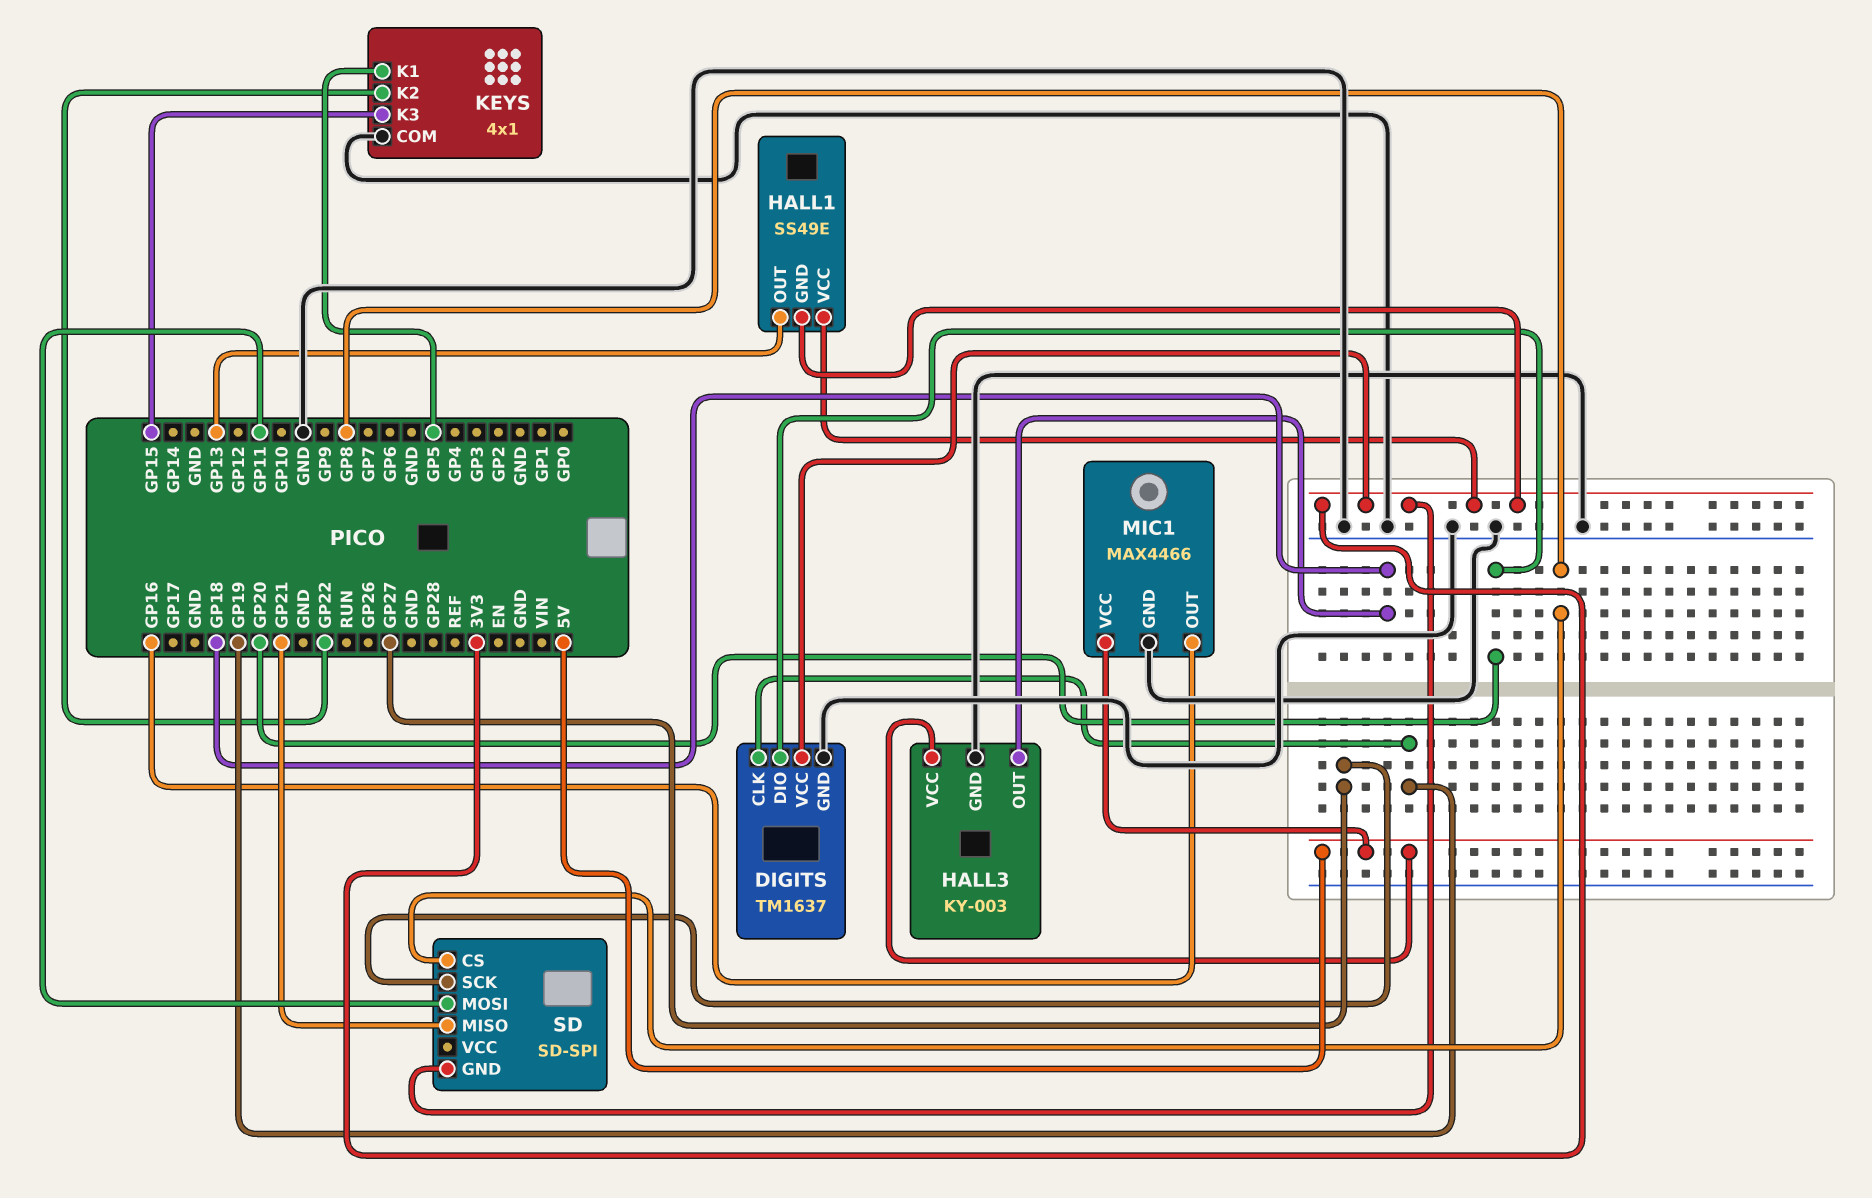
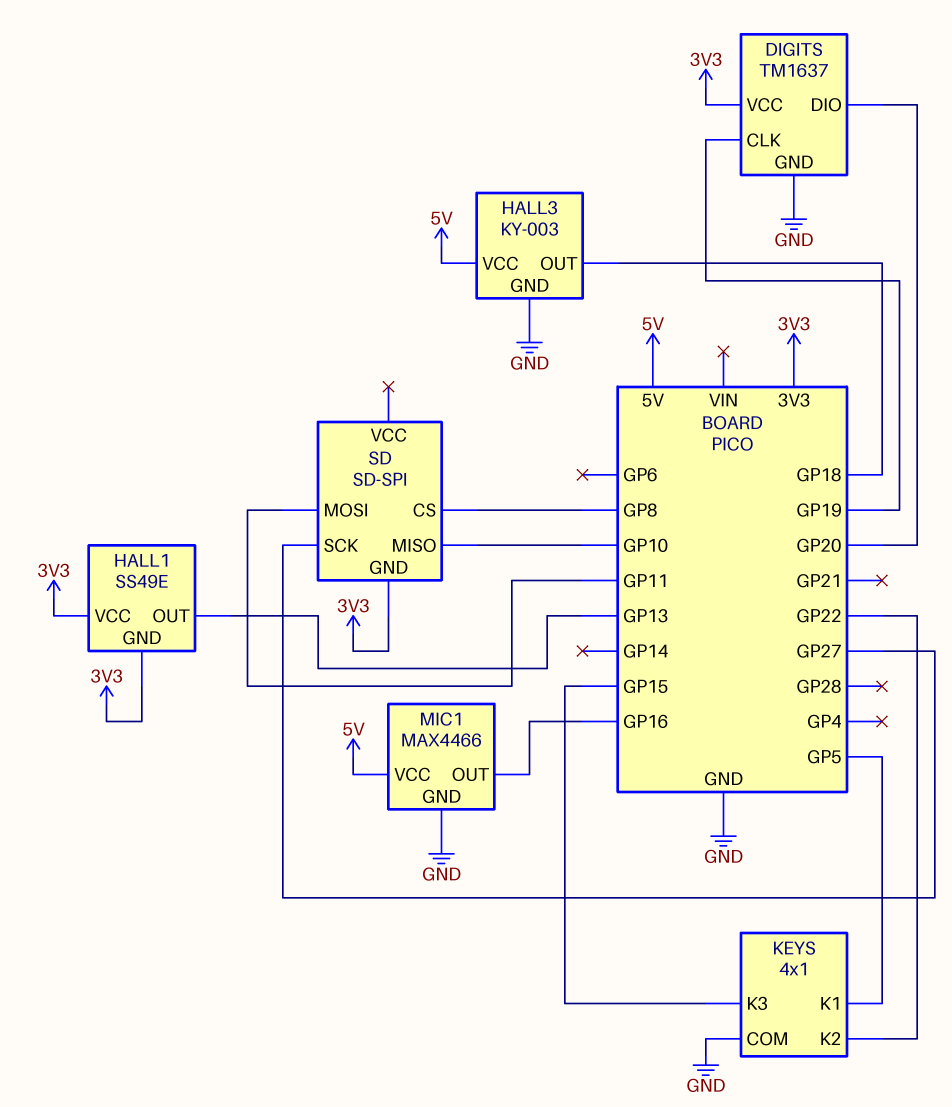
SD pin MISO: GP21 -> GP10

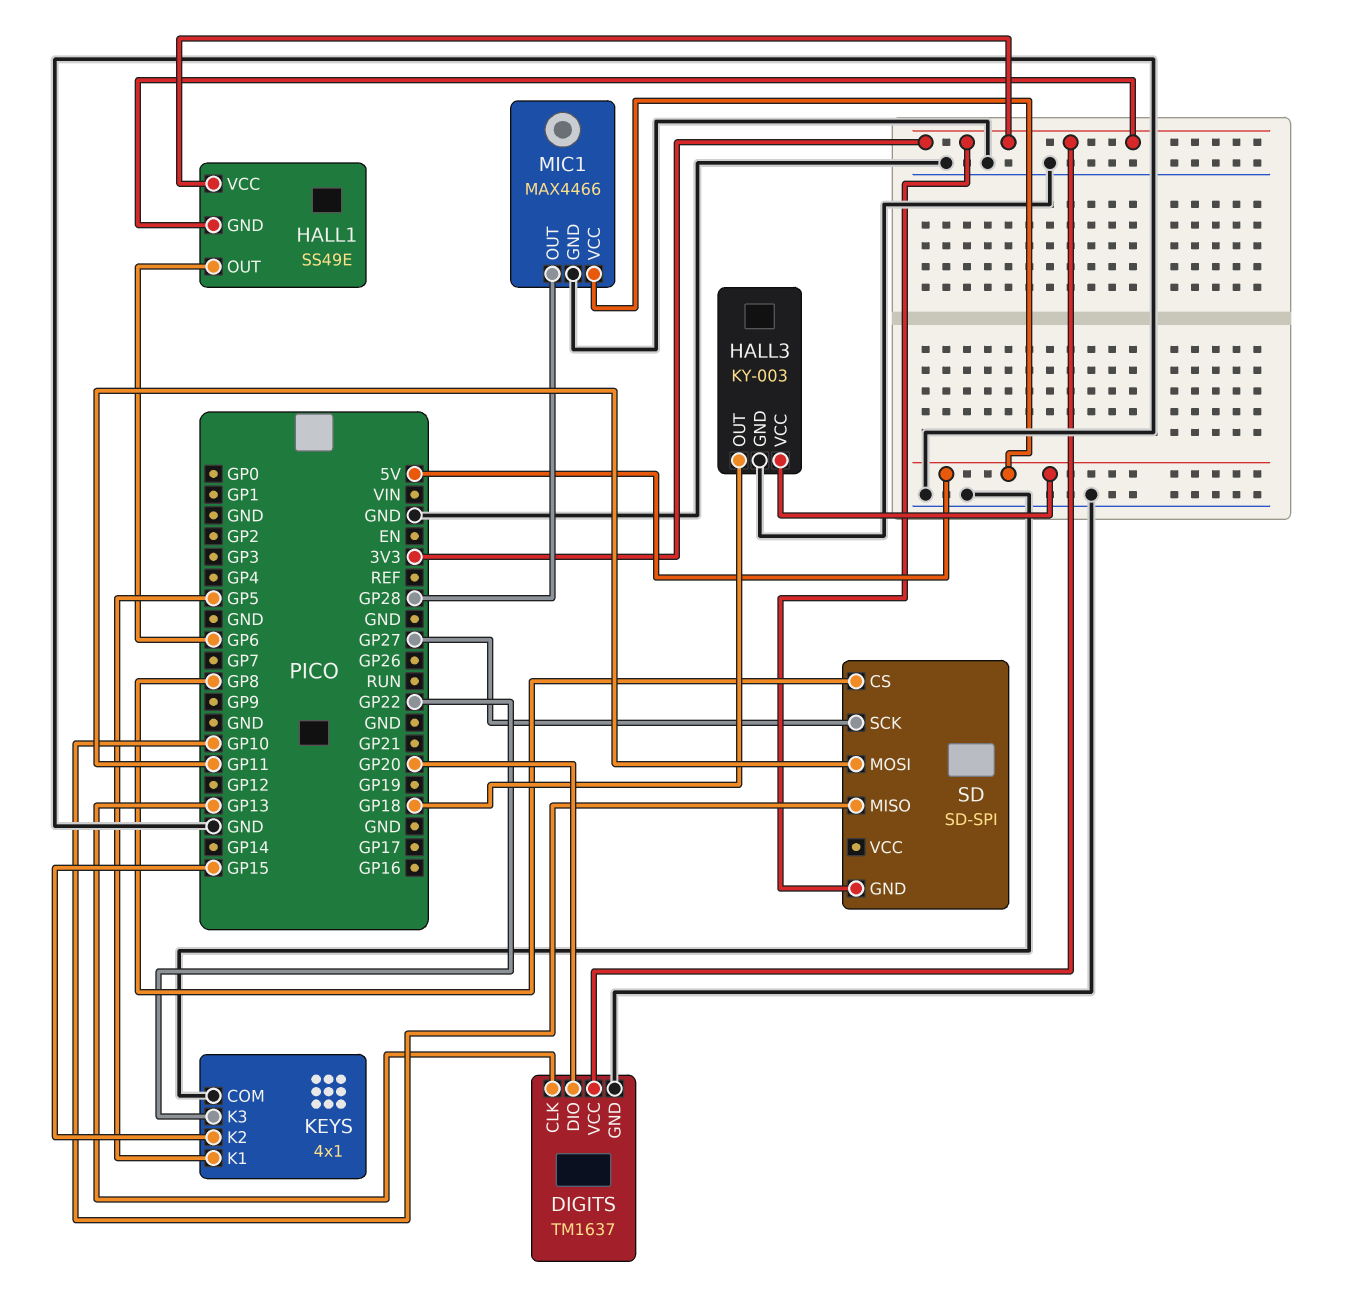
DIGITS pin CLK: GP19 -> GP13
HALL1 pin OUT: GP13 -> GP6
KEYS pin K2: GP22 -> GP15
KEYS pin K3: GP15 -> GP22
MIC1 pin OUT: GP16 -> GP28

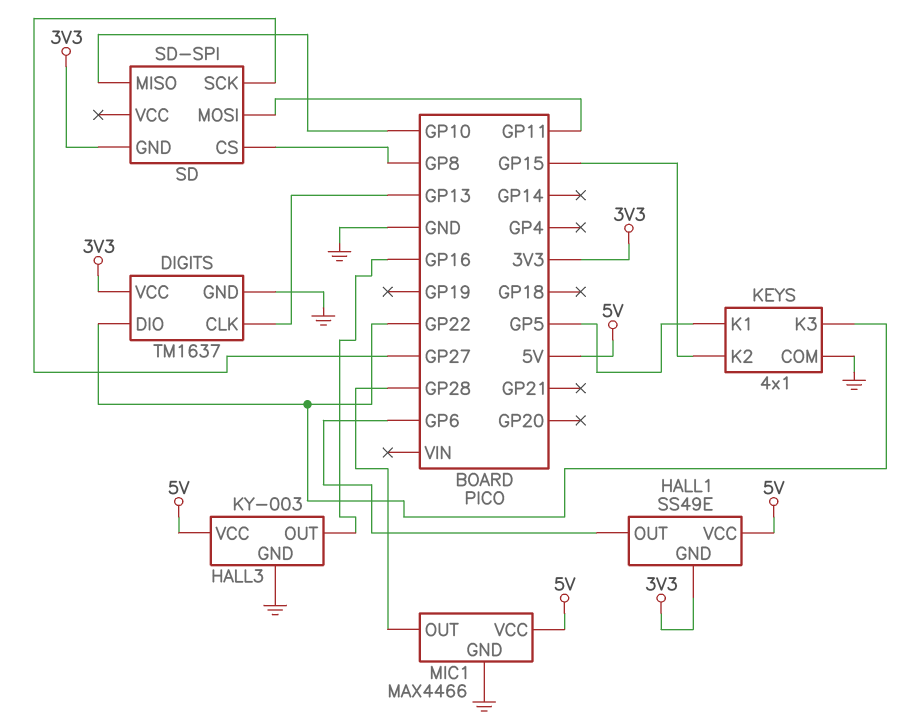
DIGITS pin DIO: GP20 -> GP22
HALL1 pin VCC: 3V3 -> 5V
HALL3 pin OUT: GP18 -> GP16

